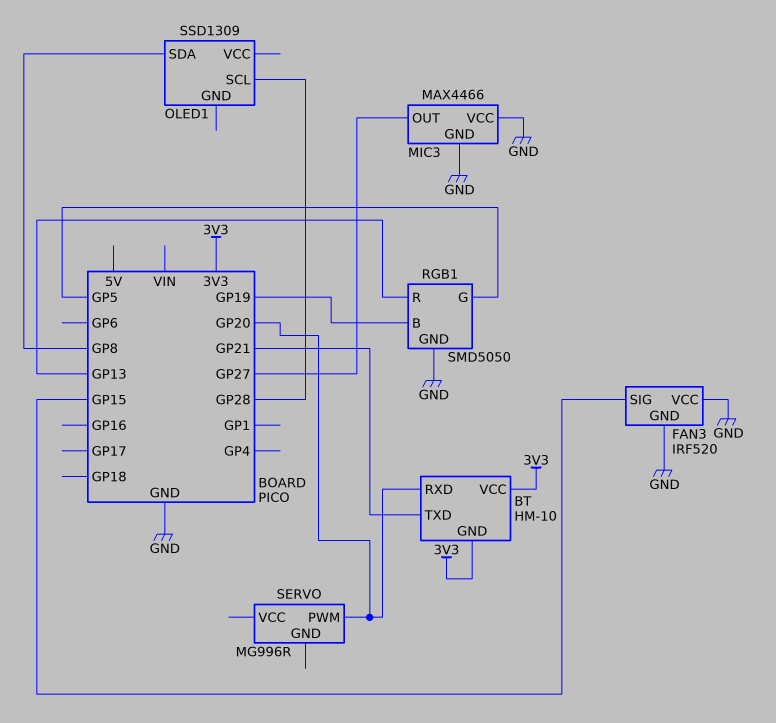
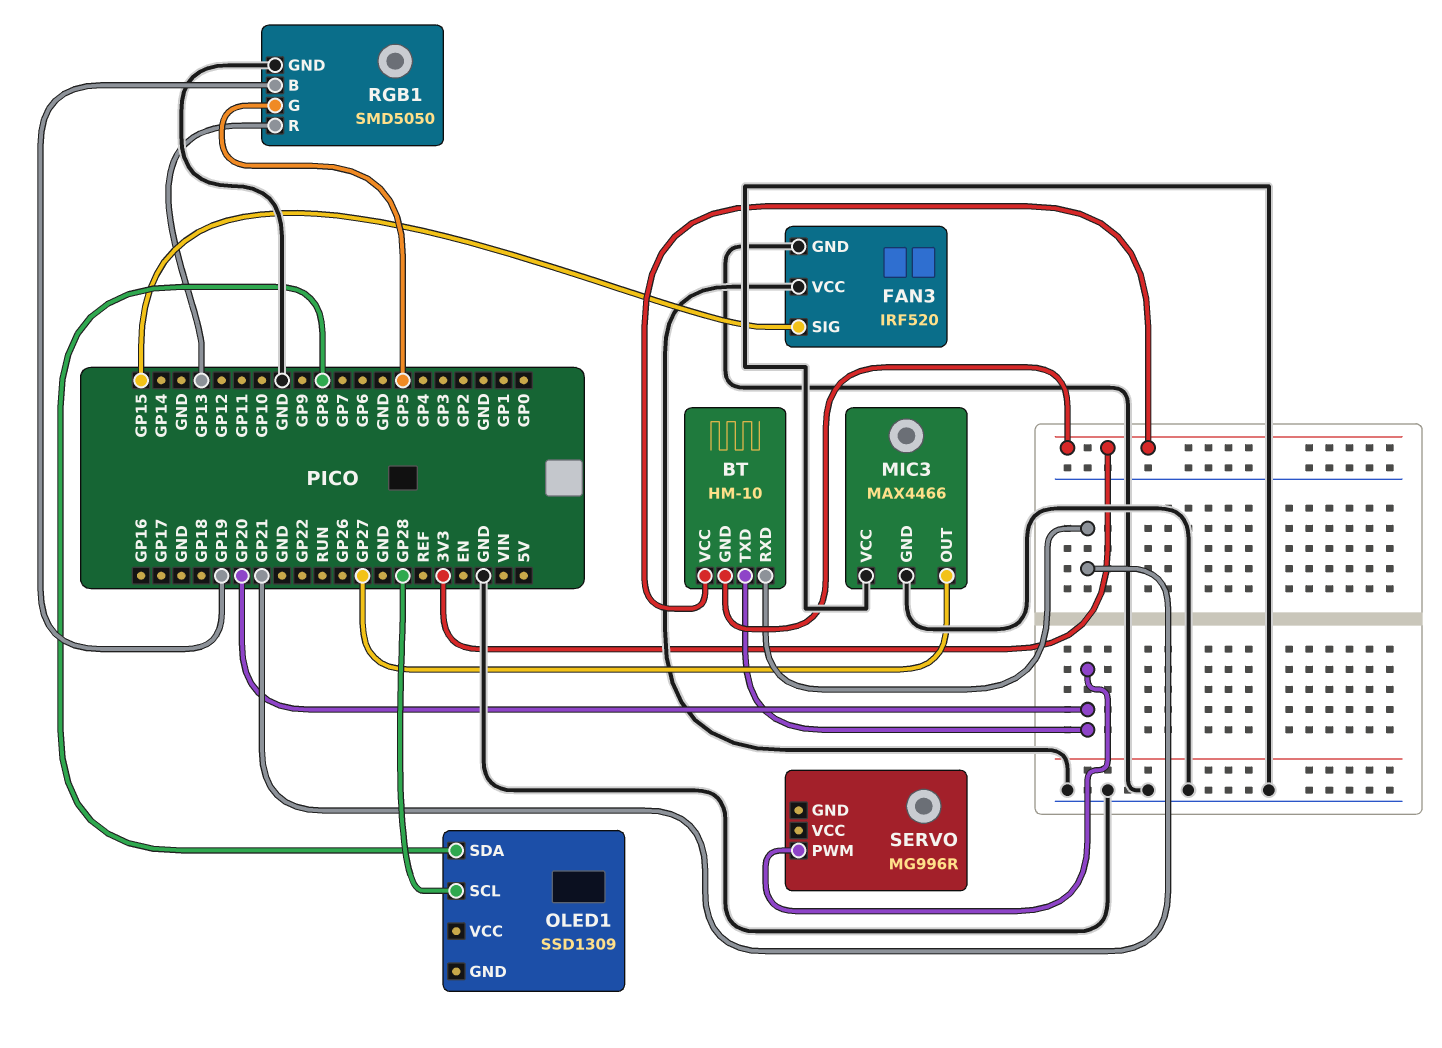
BT pin RXD: GP20 -> GP21
BT pin TXD: GP21 -> GP20

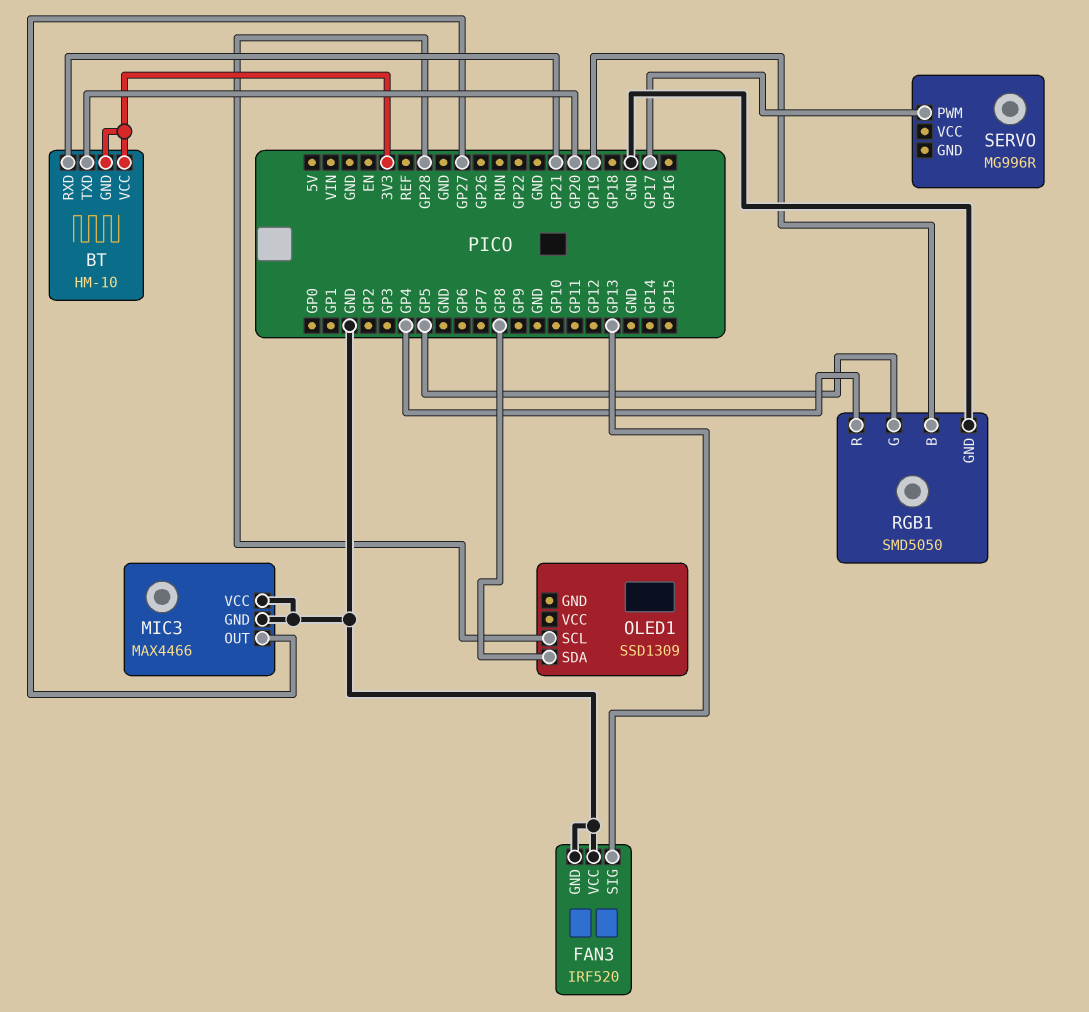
FAN3 pin SIG: GP15 -> GP13
RGB1 pin R: GP13 -> GP4
SERVO pin PWM: GP20 -> GP17

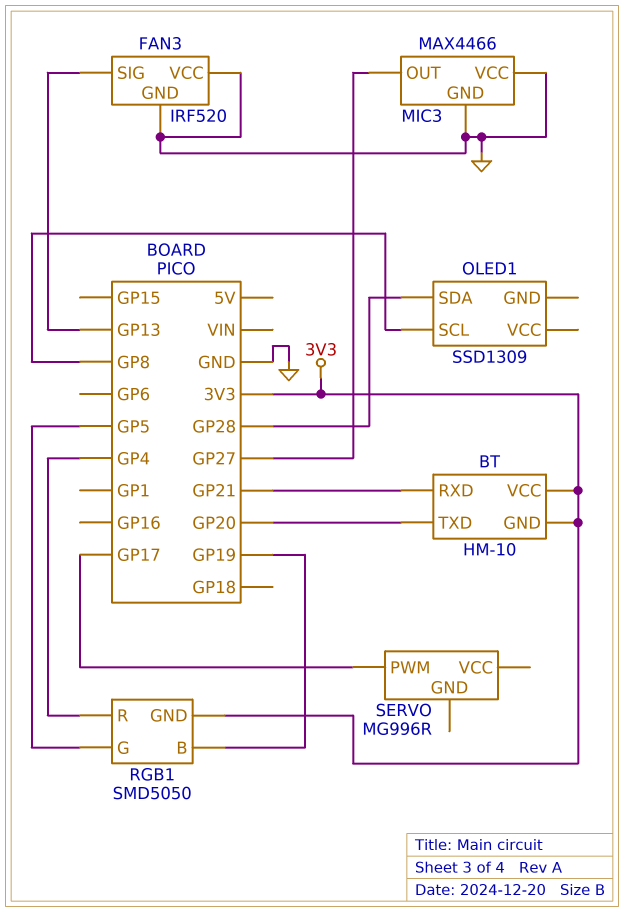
OLED1 pin SCL: GP28 -> GP8
OLED1 pin SDA: GP8 -> GP28
RGB1 pin GND: GND -> 3V3

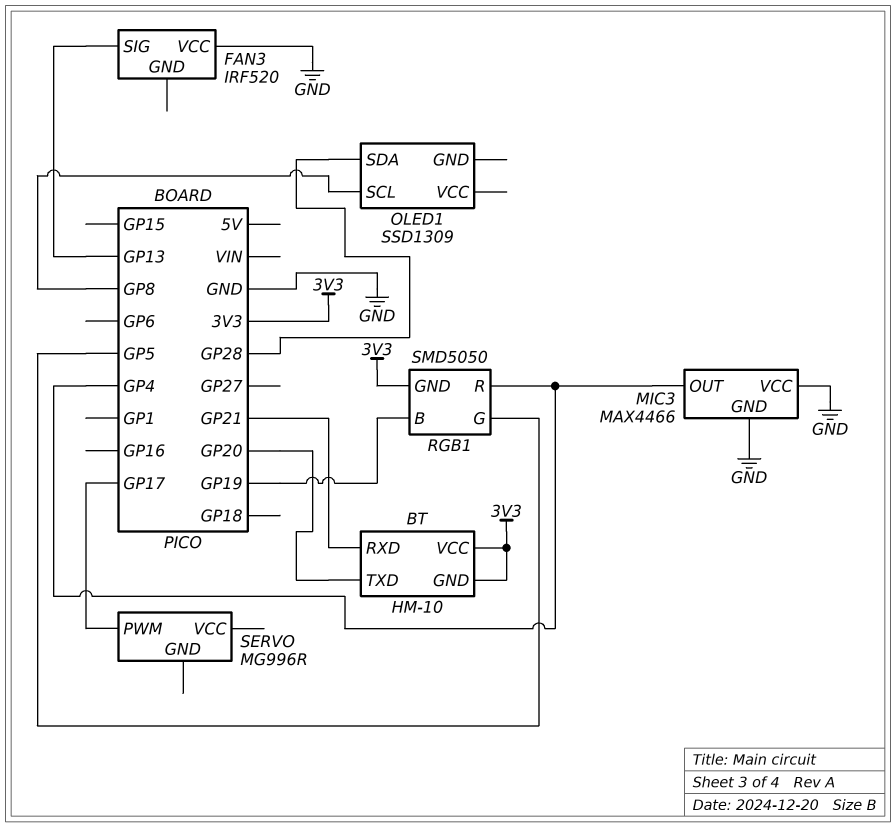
FAN3 pin GND: GND -> none
MIC3 pin OUT: GP27 -> GP4

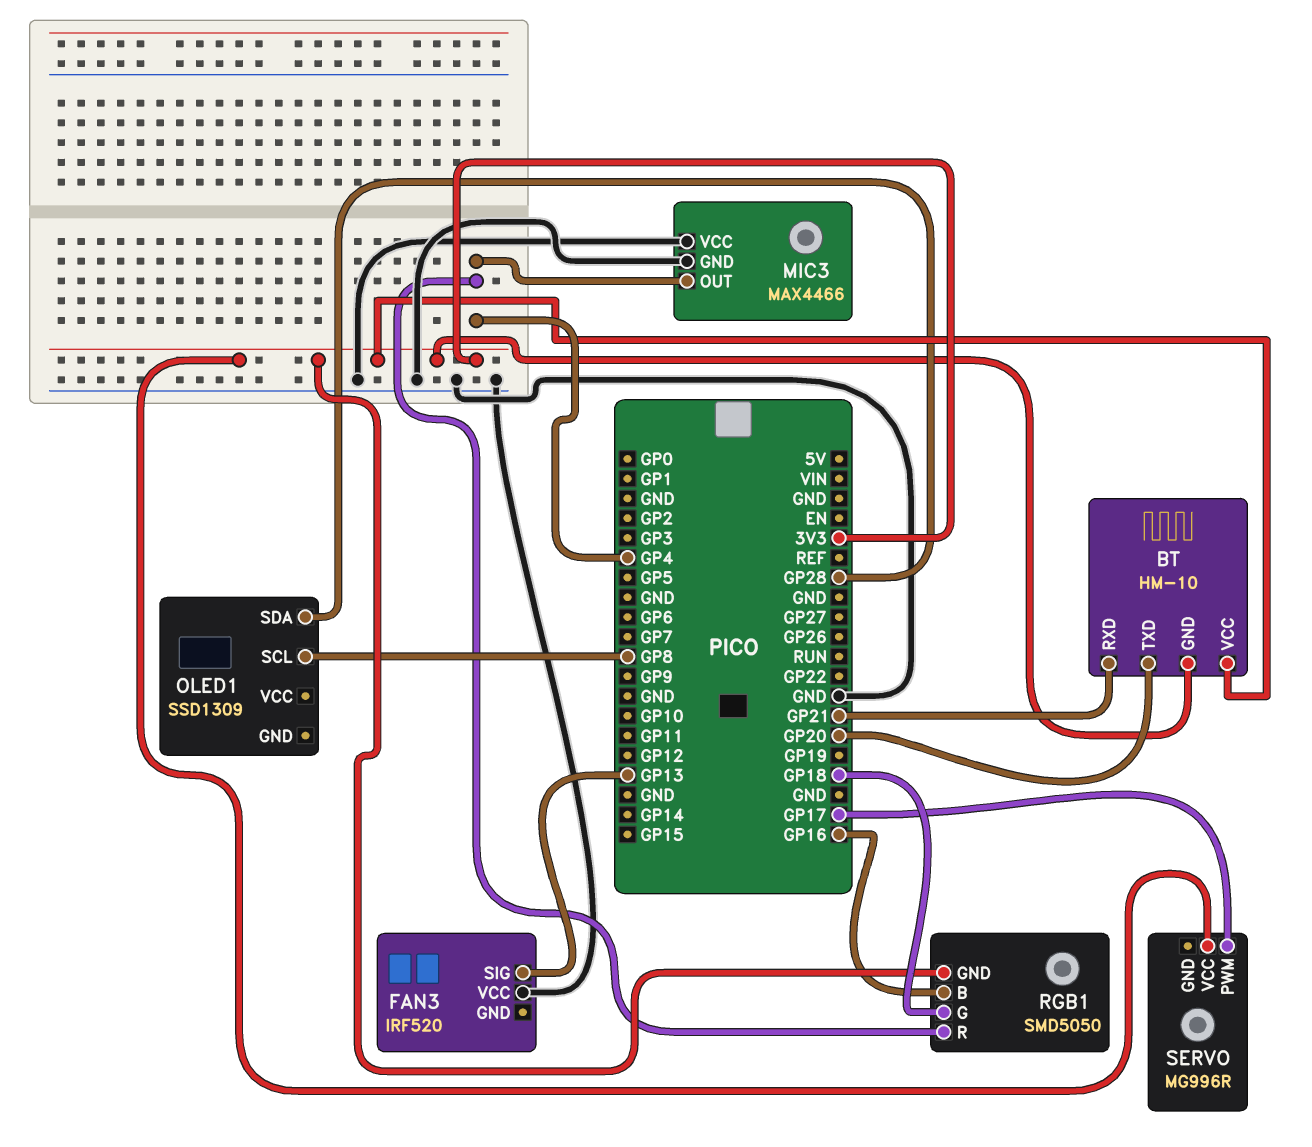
RGB1 pin B: GP19 -> GP16
RGB1 pin G: GP5 -> GP18
SERVO pin VCC: none -> 3V3

